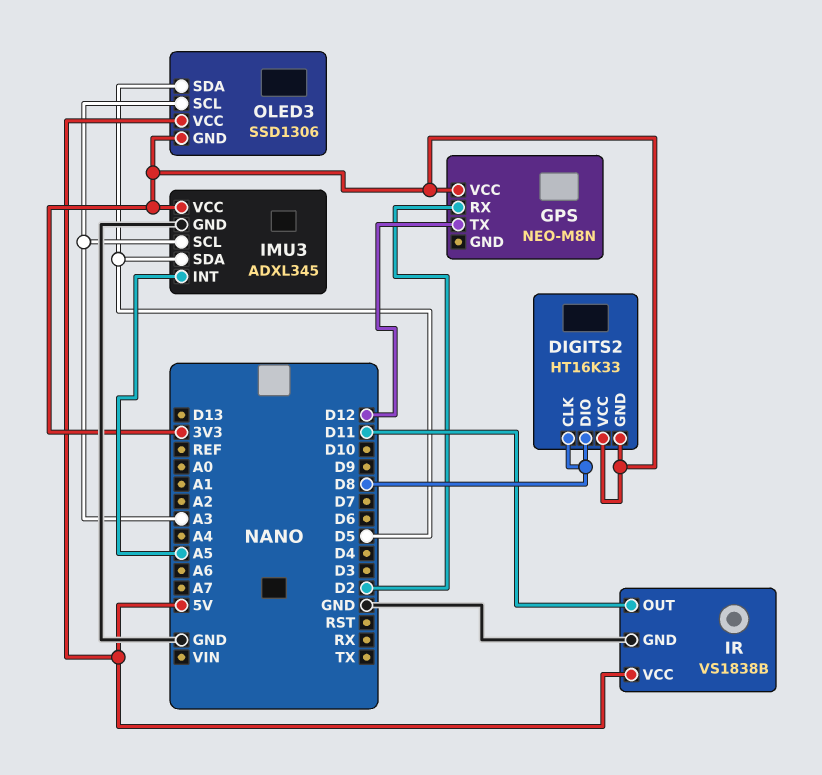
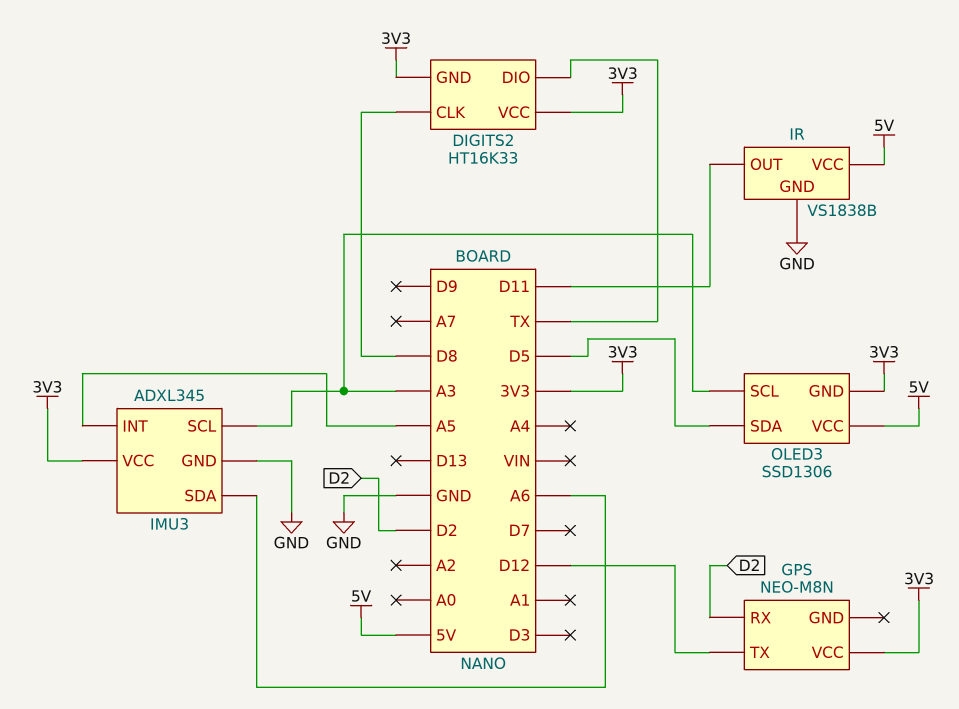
DIGITS2 pin DIO: D8 -> TX
IMU3 pin SDA: D5 -> A6

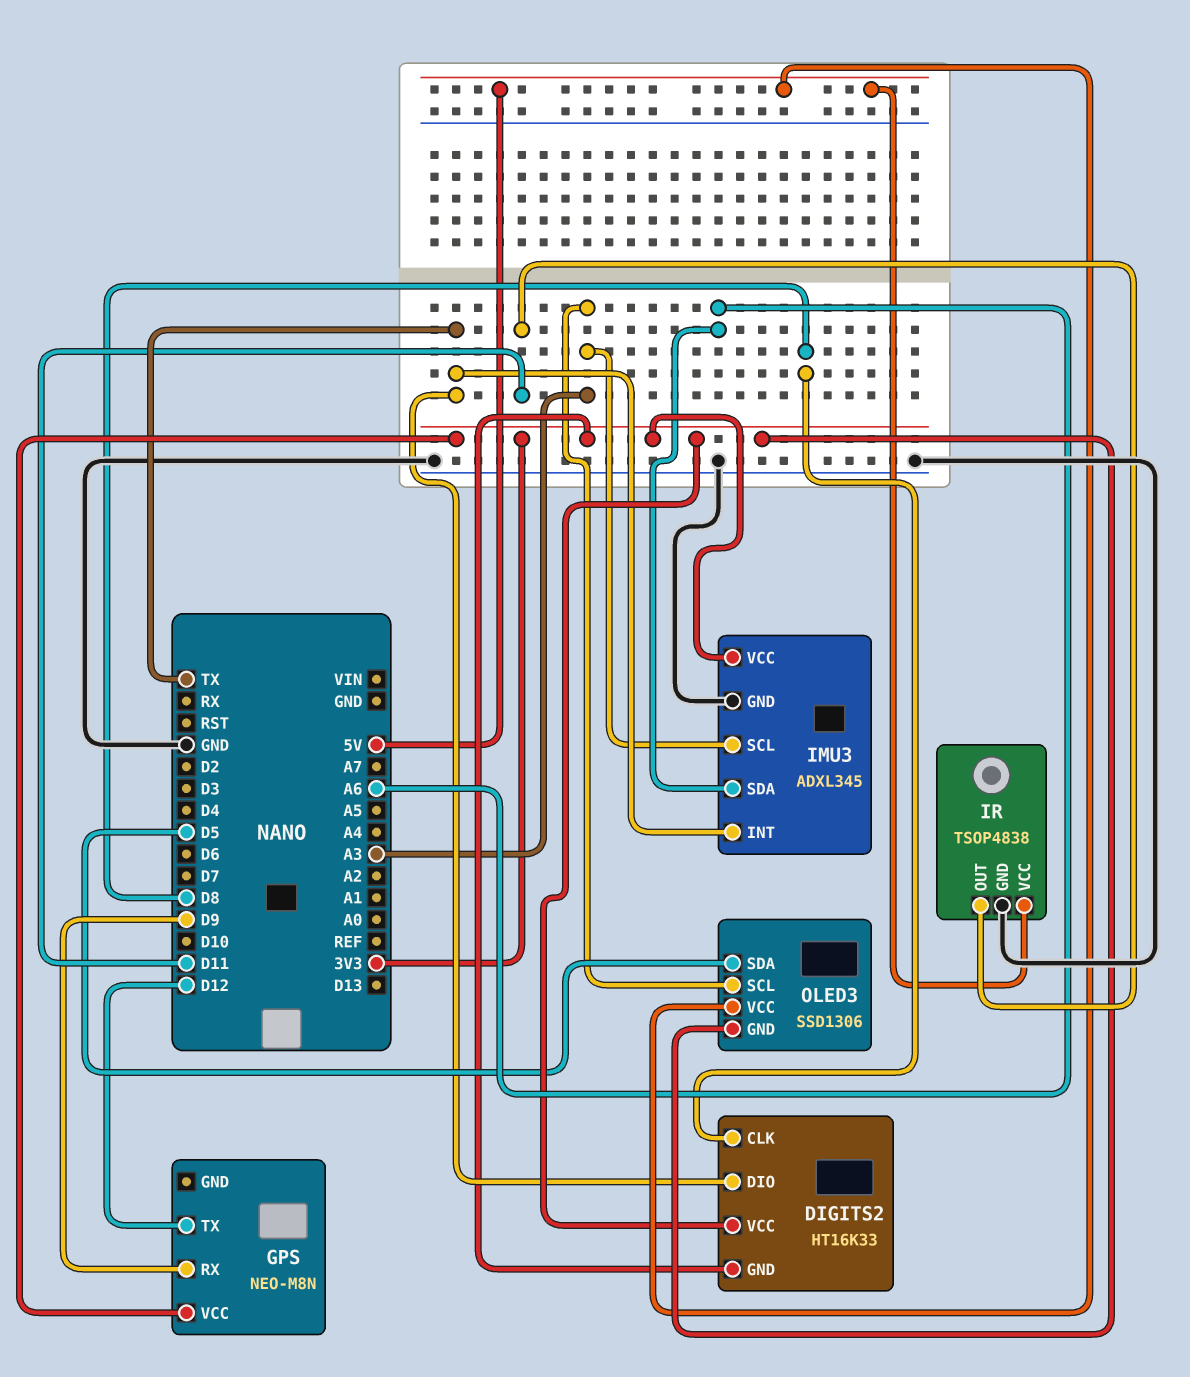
GPS pin RX: D2 -> D9
IMU3 pin INT: A5 -> TX
IR: VS1838B -> TSOP4838

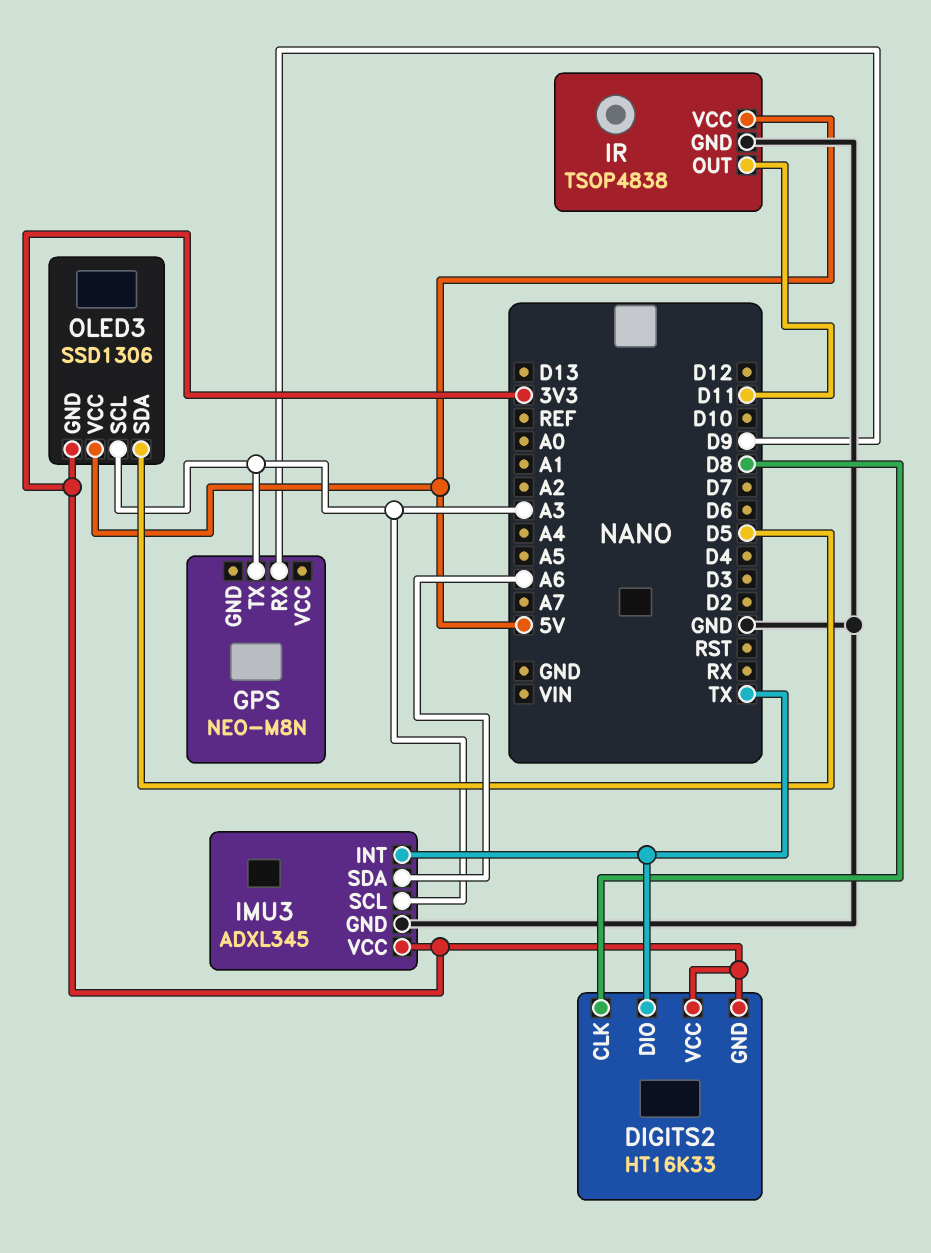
GPS pin TX: D12 -> A3
GPS pin VCC: 3V3 -> none

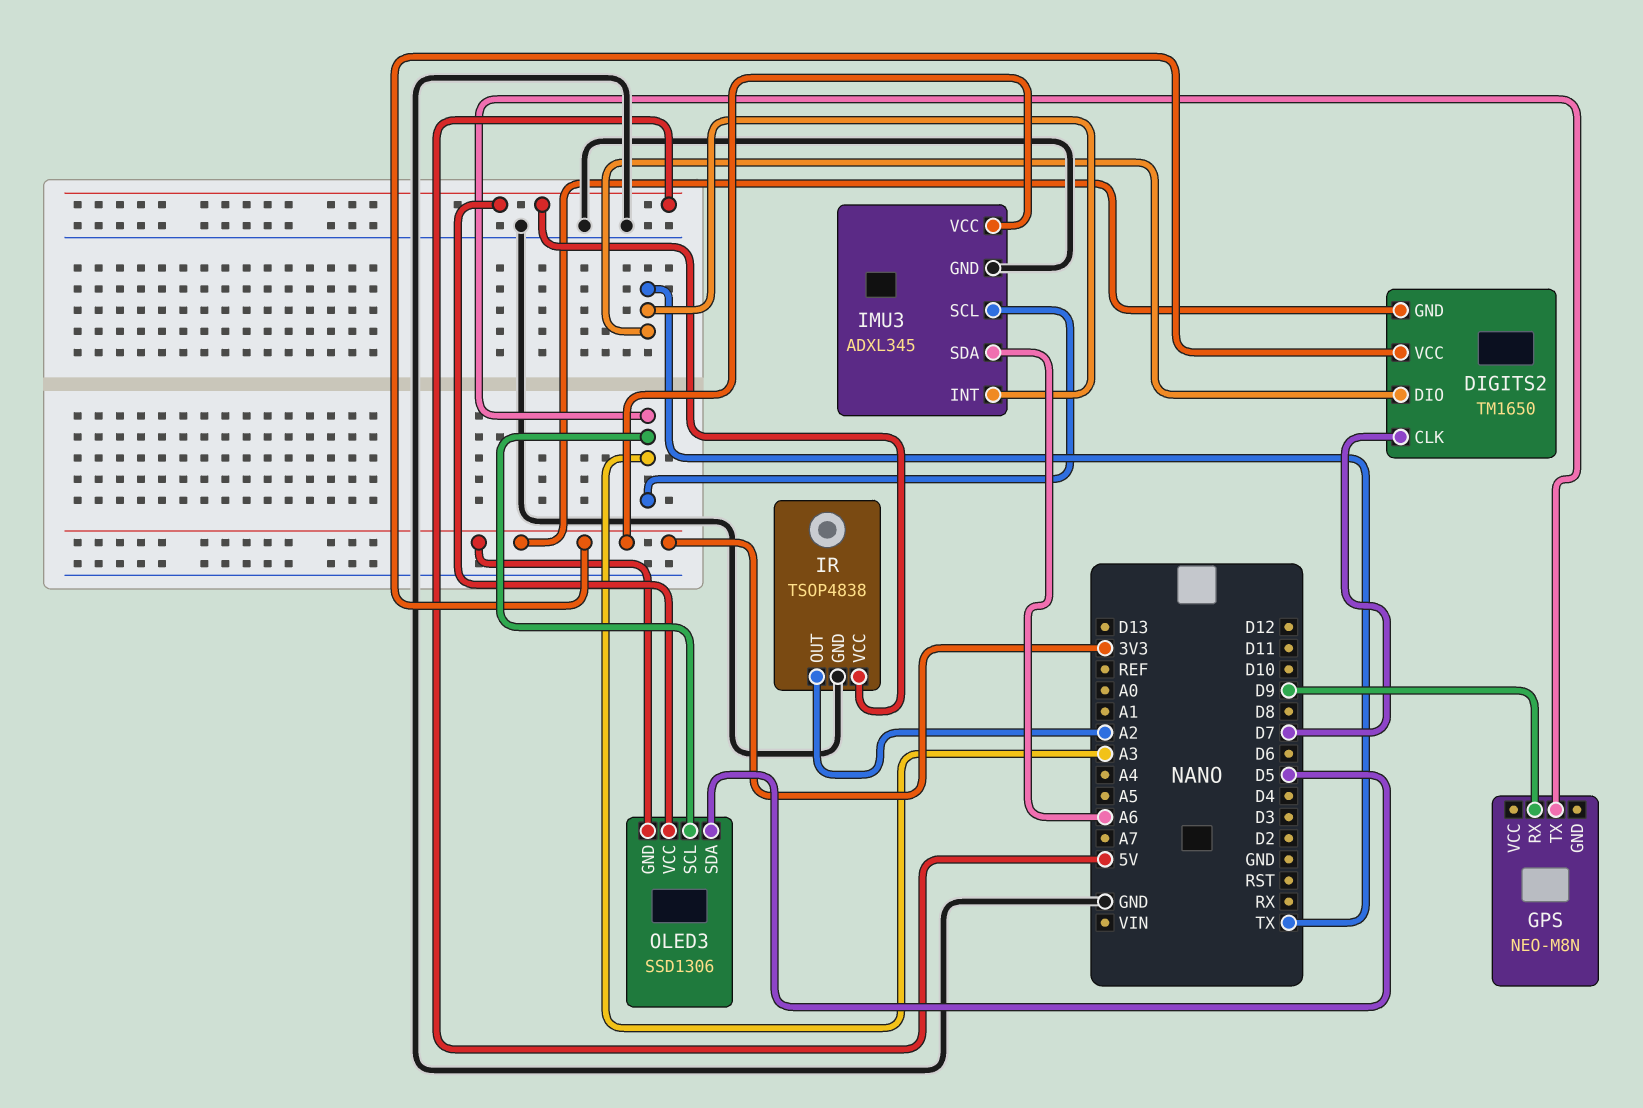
DIGITS2: HT16K33 -> TM1650
DIGITS2 pin CLK: D8 -> D7
IR pin OUT: D11 -> A2

